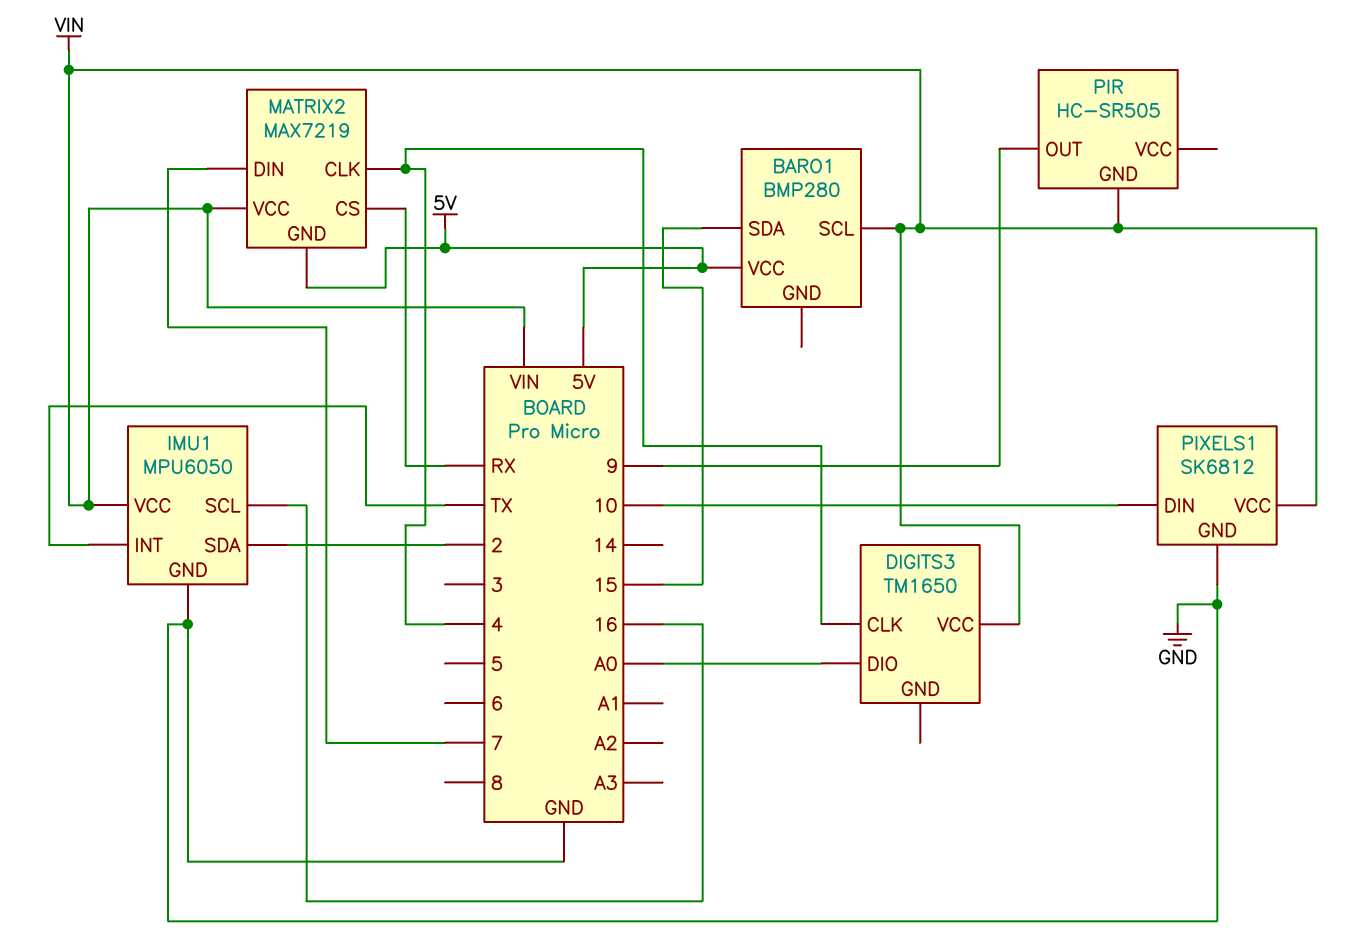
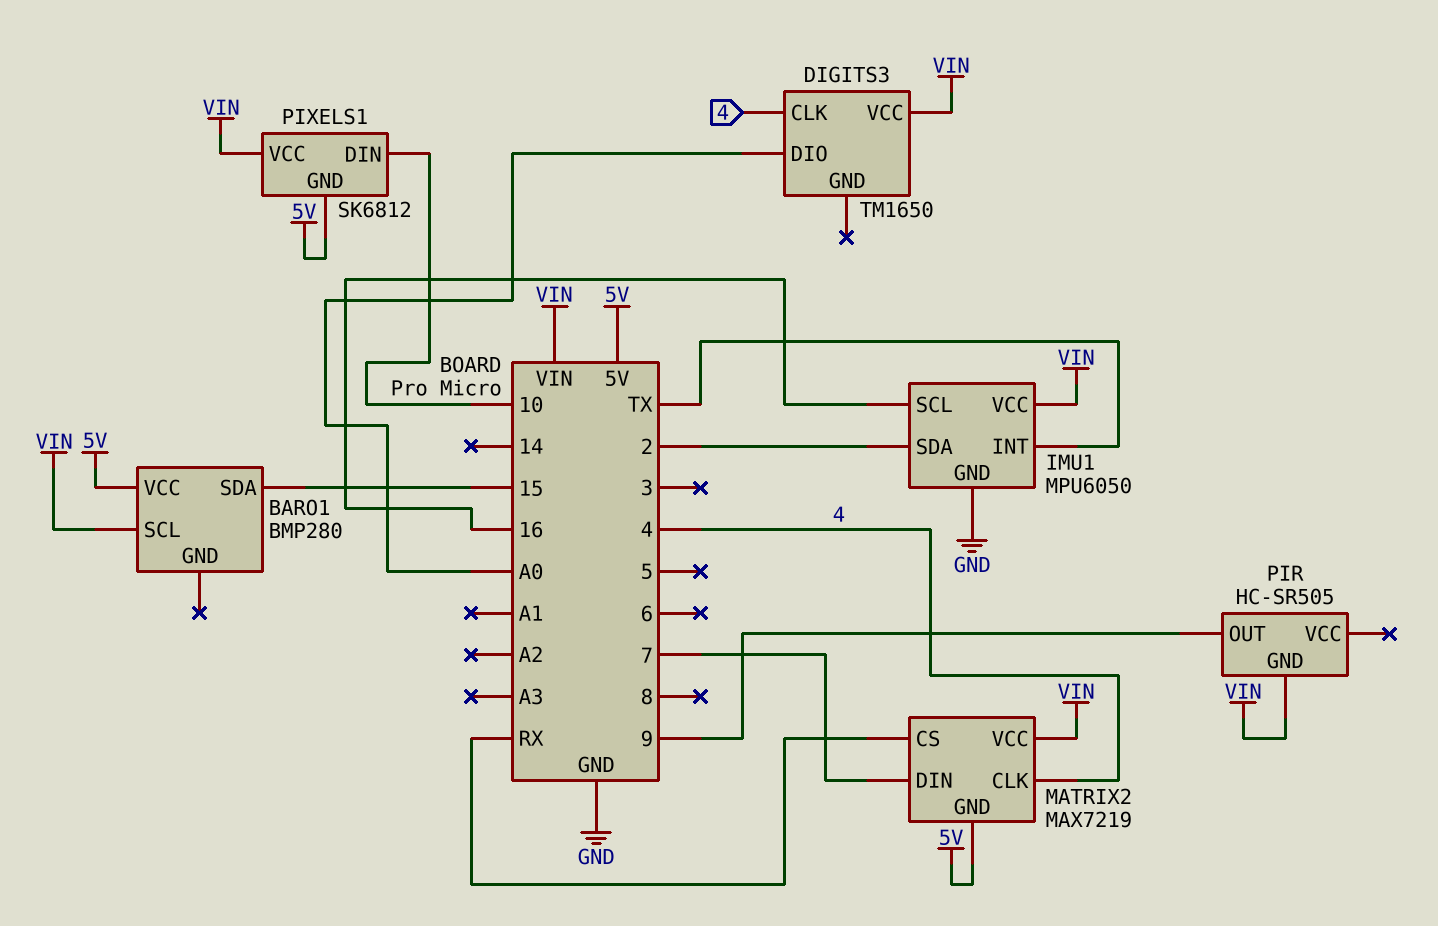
PIXELS1 pin GND: GND -> 5V

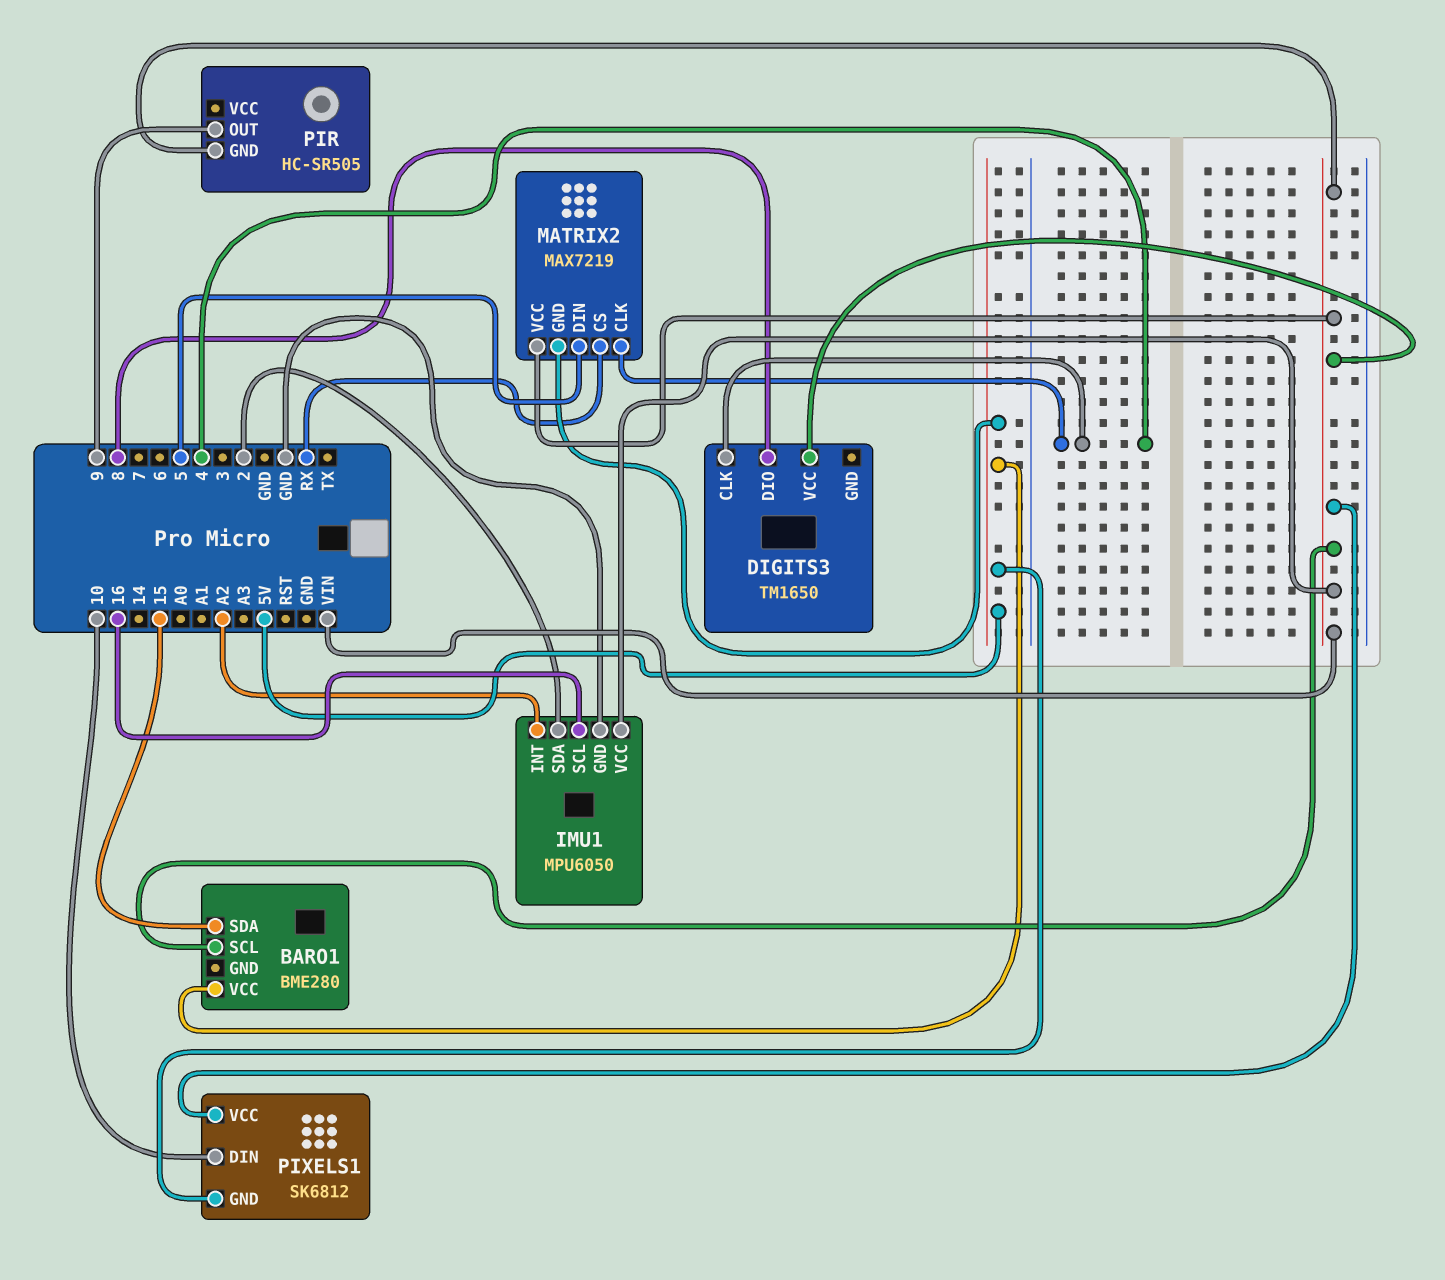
BARO1: BMP280 -> BME280
DIGITS3 pin DIO: A0 -> 8
IMU1 pin INT: TX -> A2
MATRIX2 pin DIN: 7 -> 5

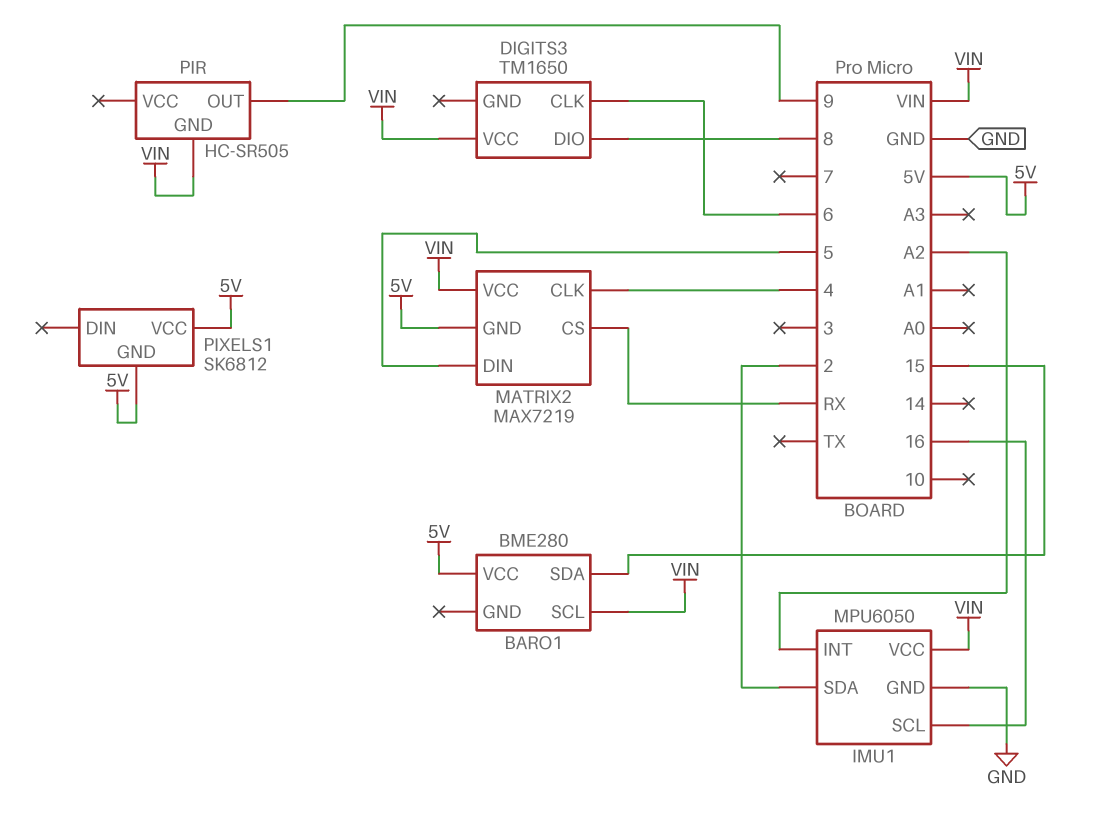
DIGITS3 pin CLK: 4 -> 6
PIXELS1 pin DIN: 10 -> none
PIXELS1 pin VCC: VIN -> 5V

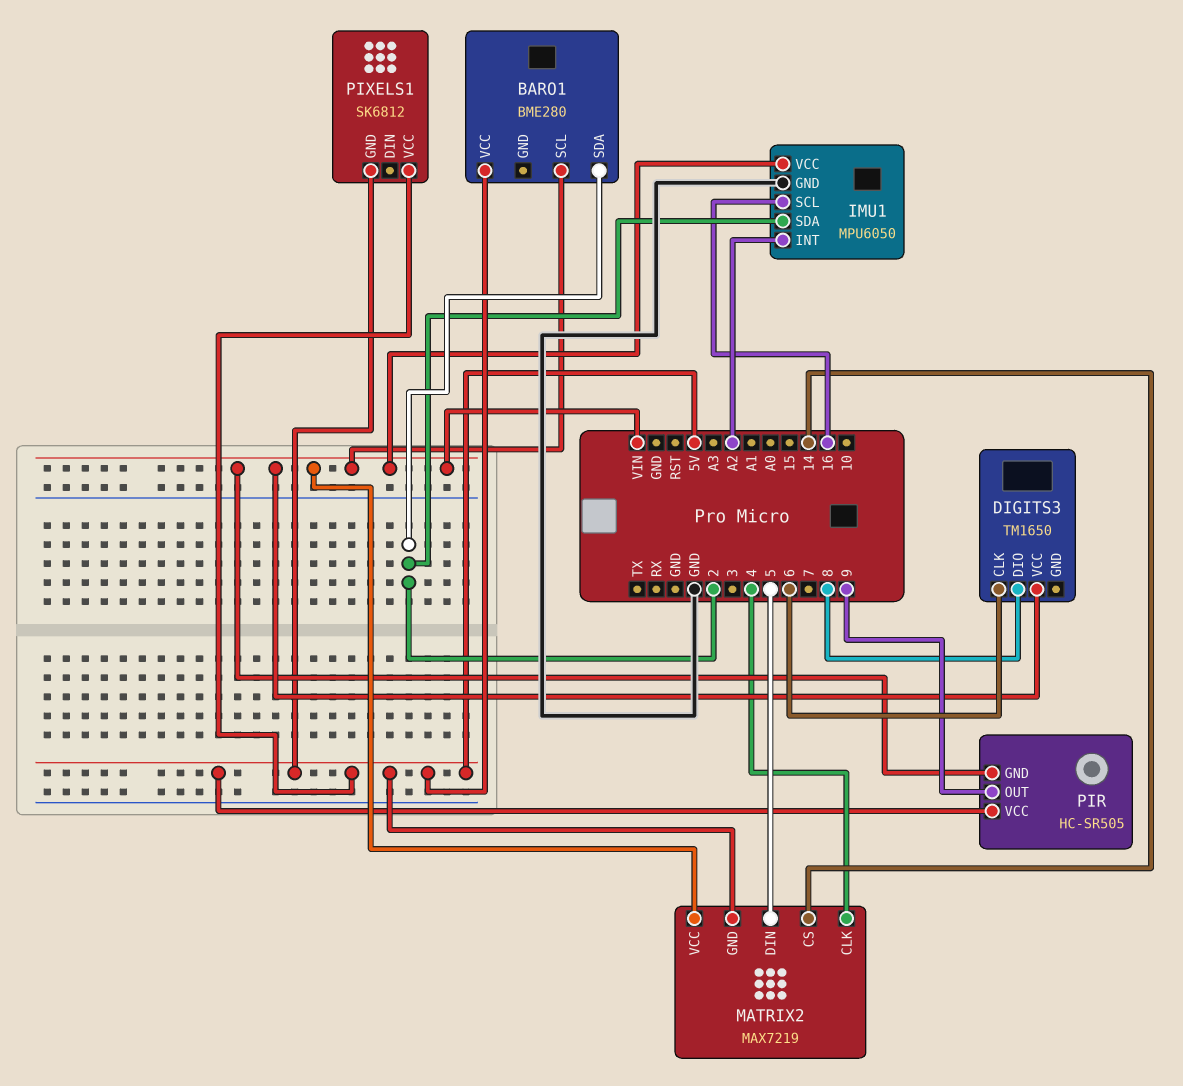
BARO1 pin SDA: 15 -> 2
MATRIX2 pin CS: RX -> 14
PIR pin VCC: none -> 5V

